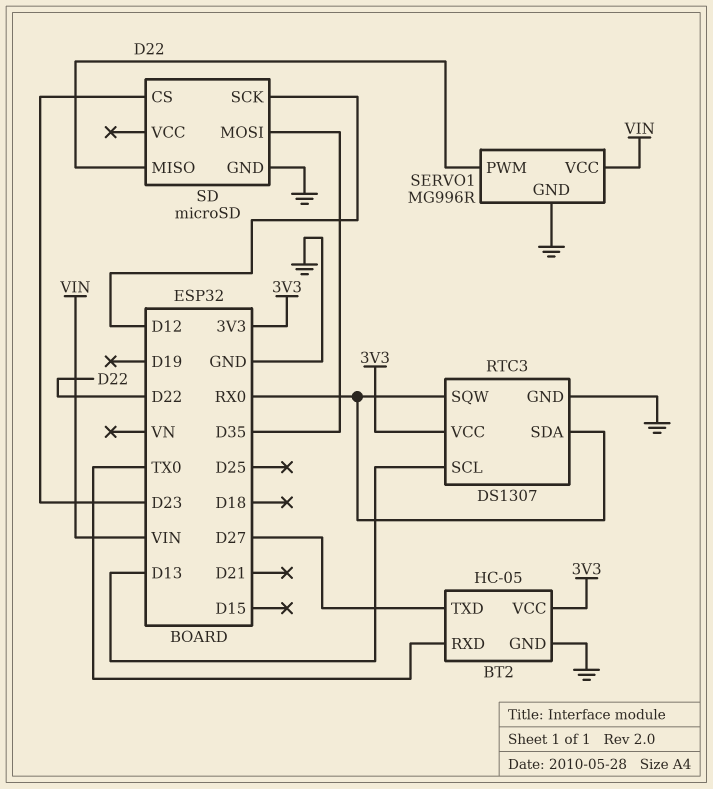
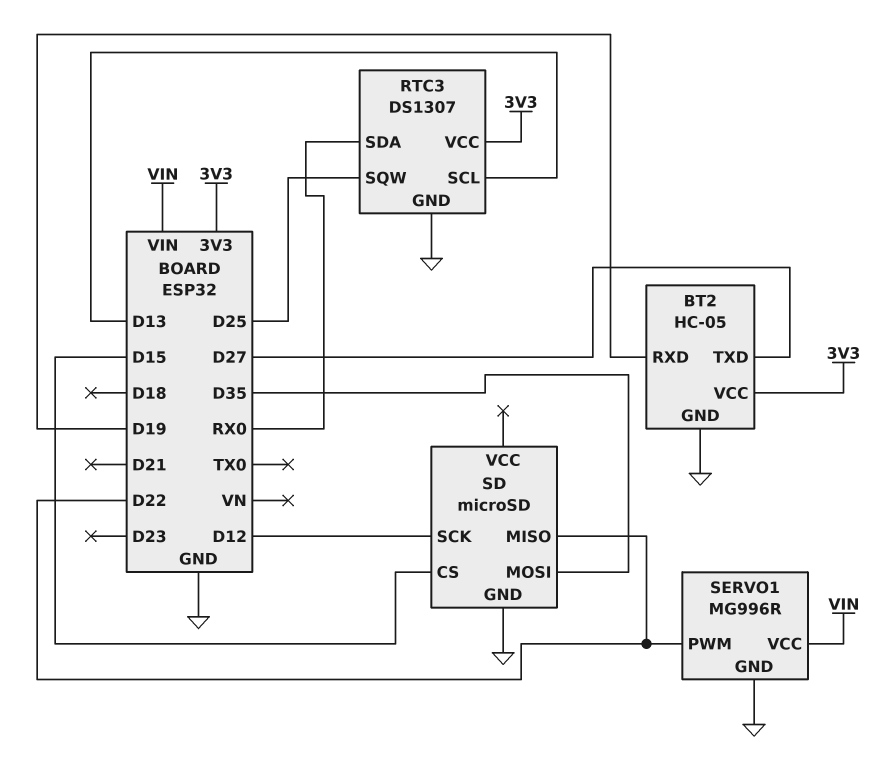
BT2 pin RXD: TX0 -> D19
RTC3 pin SQW: RX0 -> D25
SD pin CS: D23 -> D15

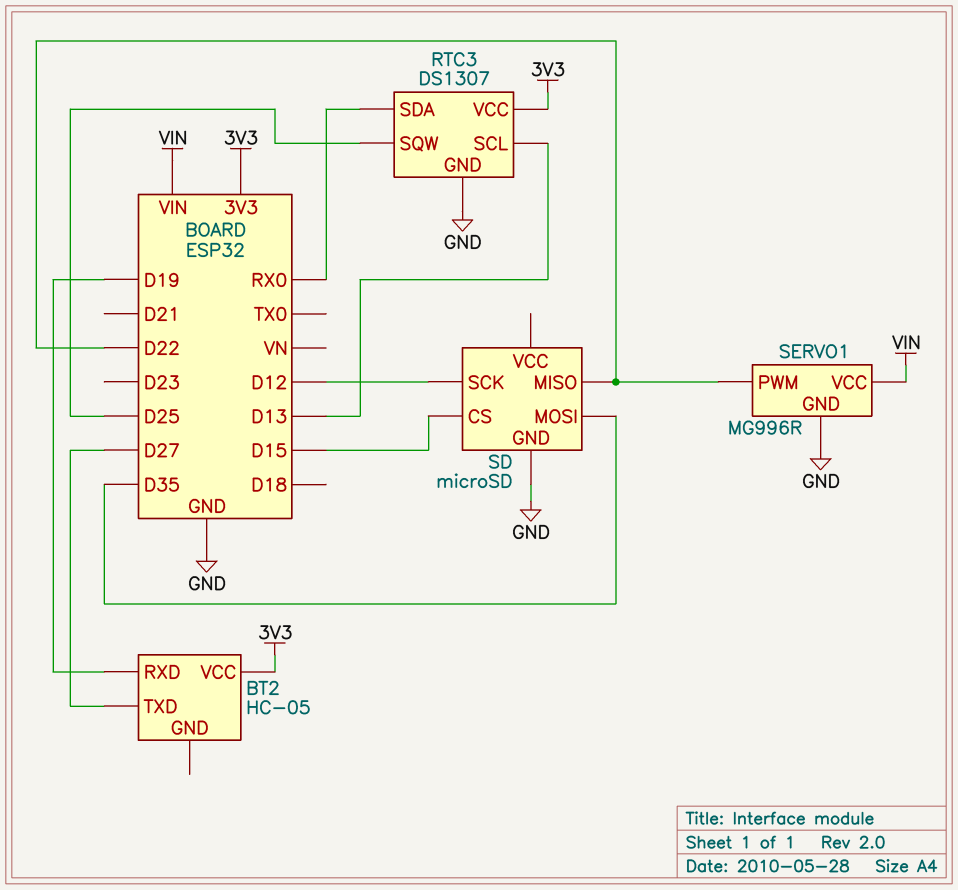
BT2 pin GND: GND -> none

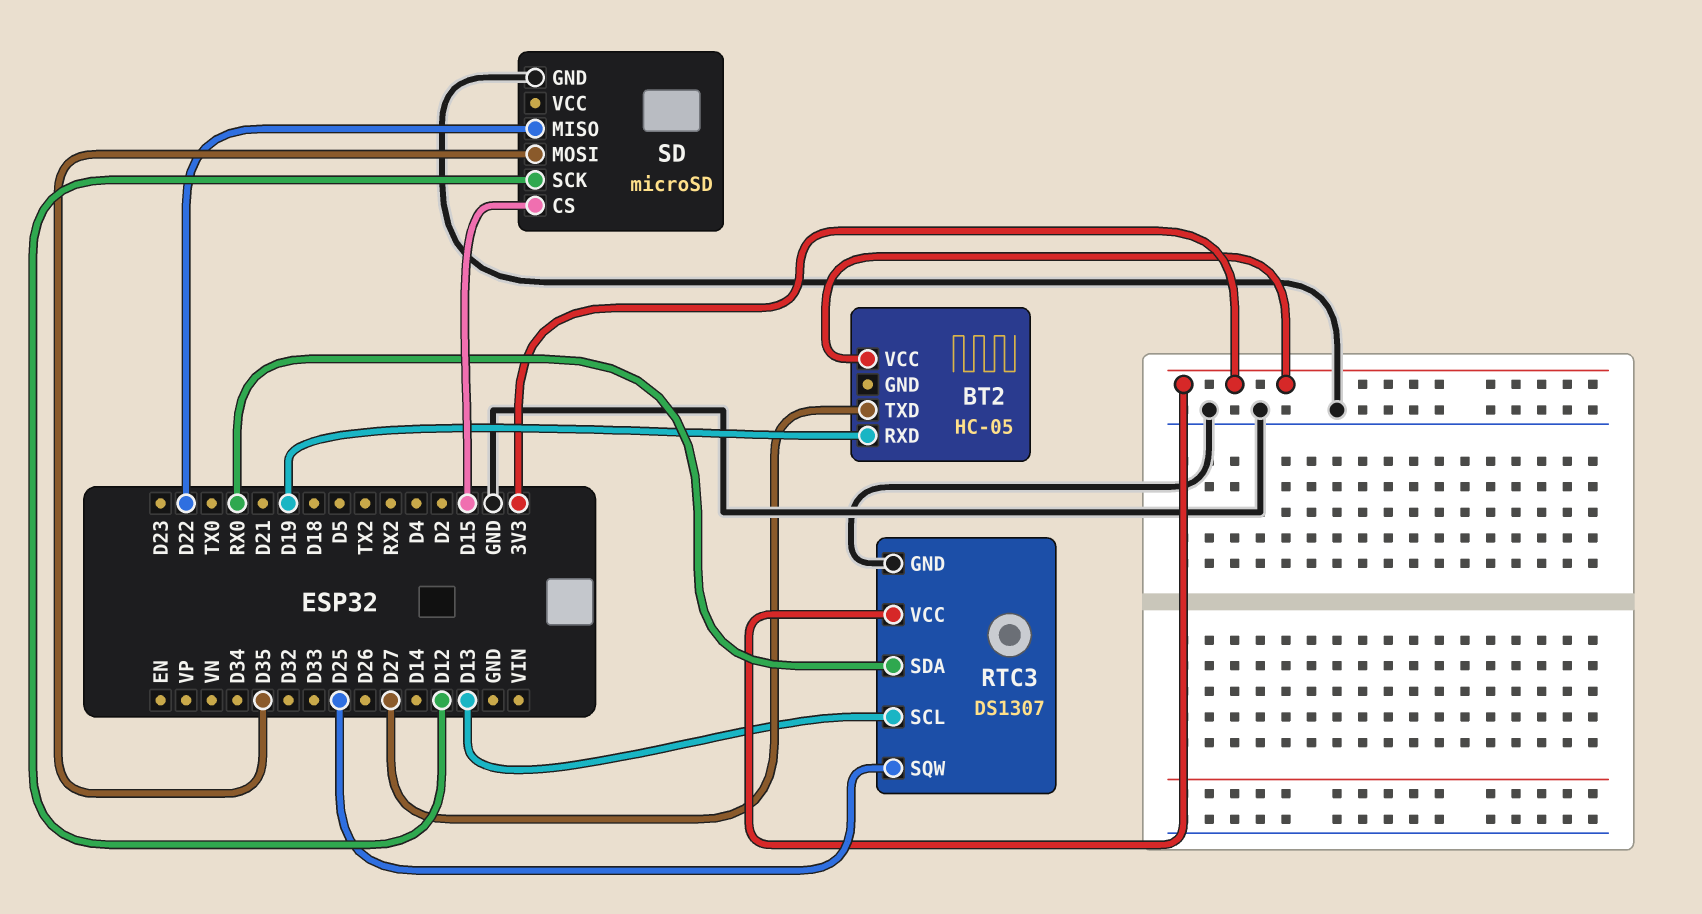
SERVO1: MG996R -> none
SERVO1 pin GND: GND -> none
SERVO1 pin PWM: D22 -> none
SERVO1 pin VCC: VIN -> none

